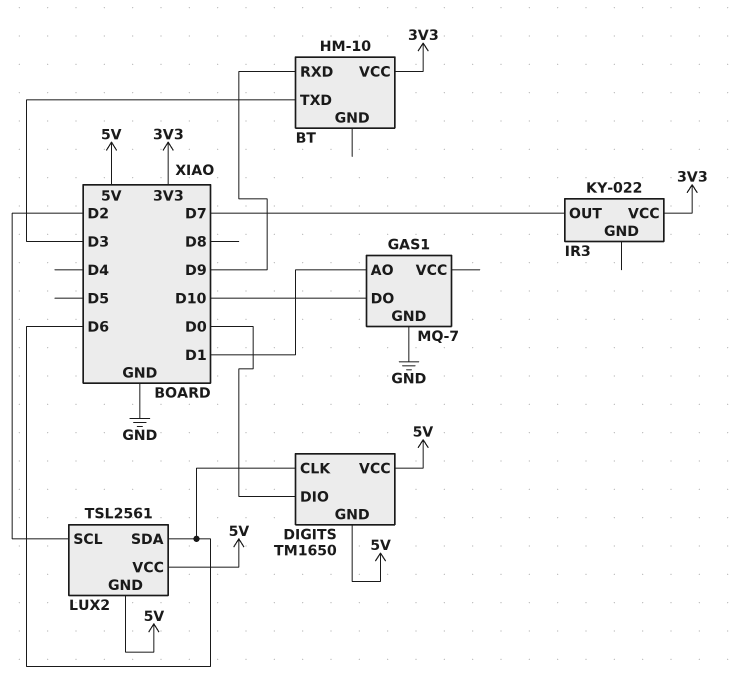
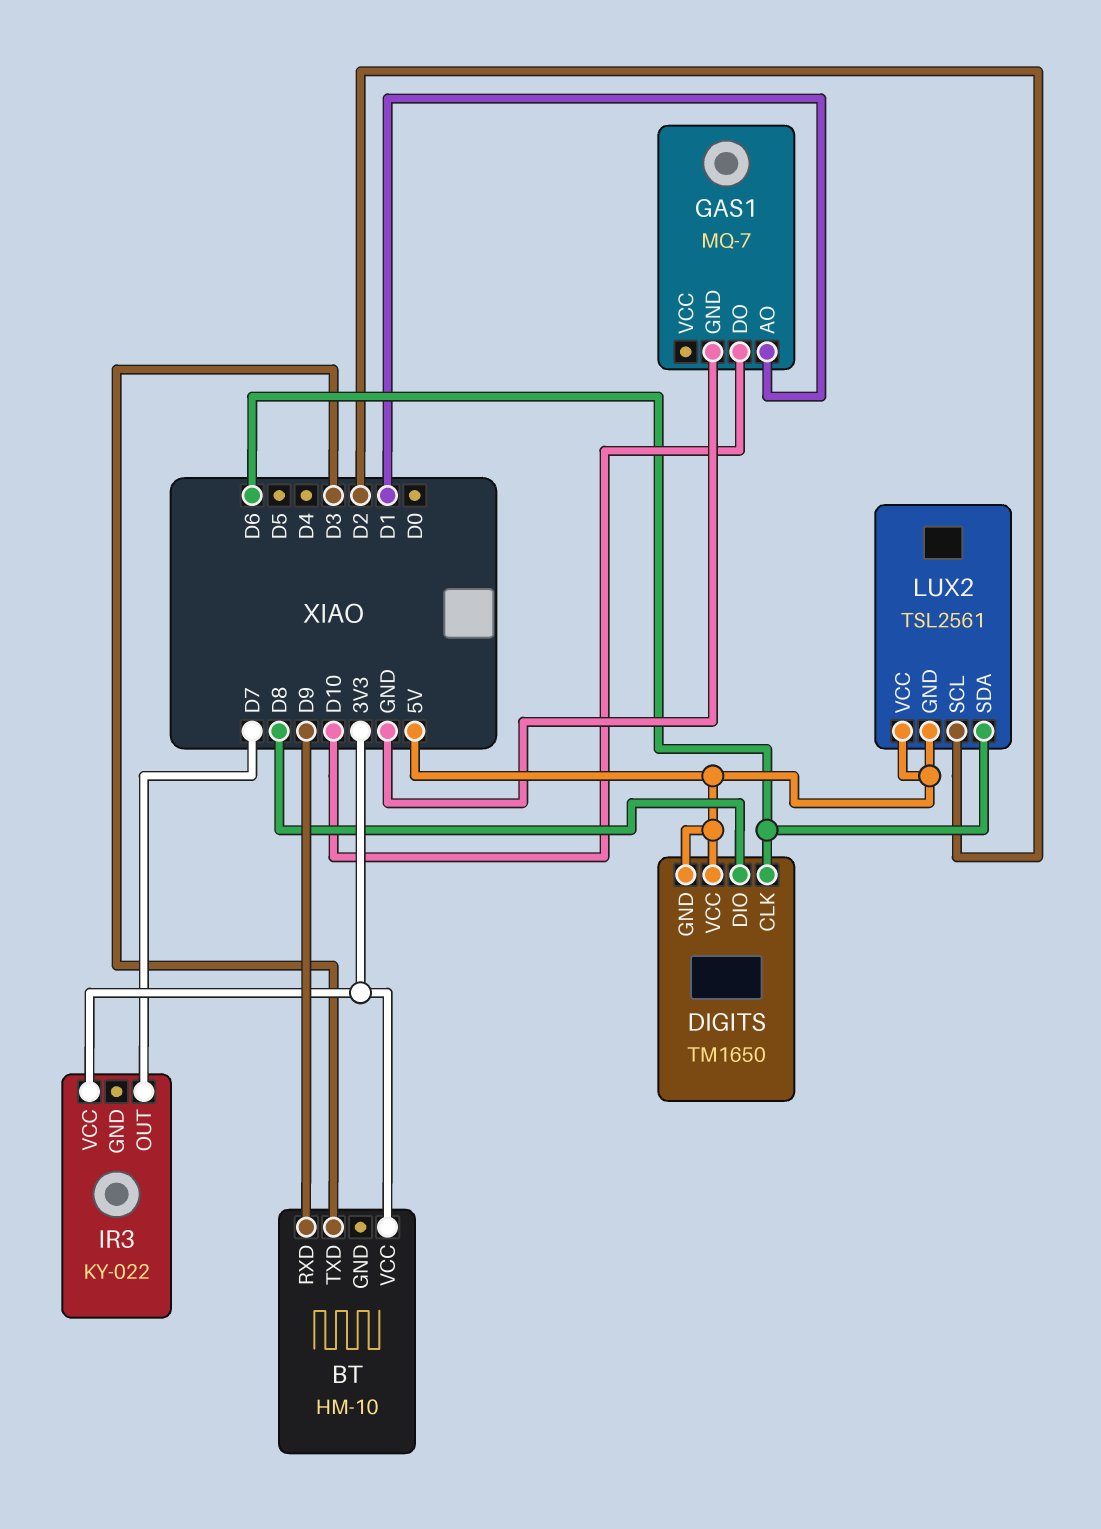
DIGITS pin DIO: D0 -> D8

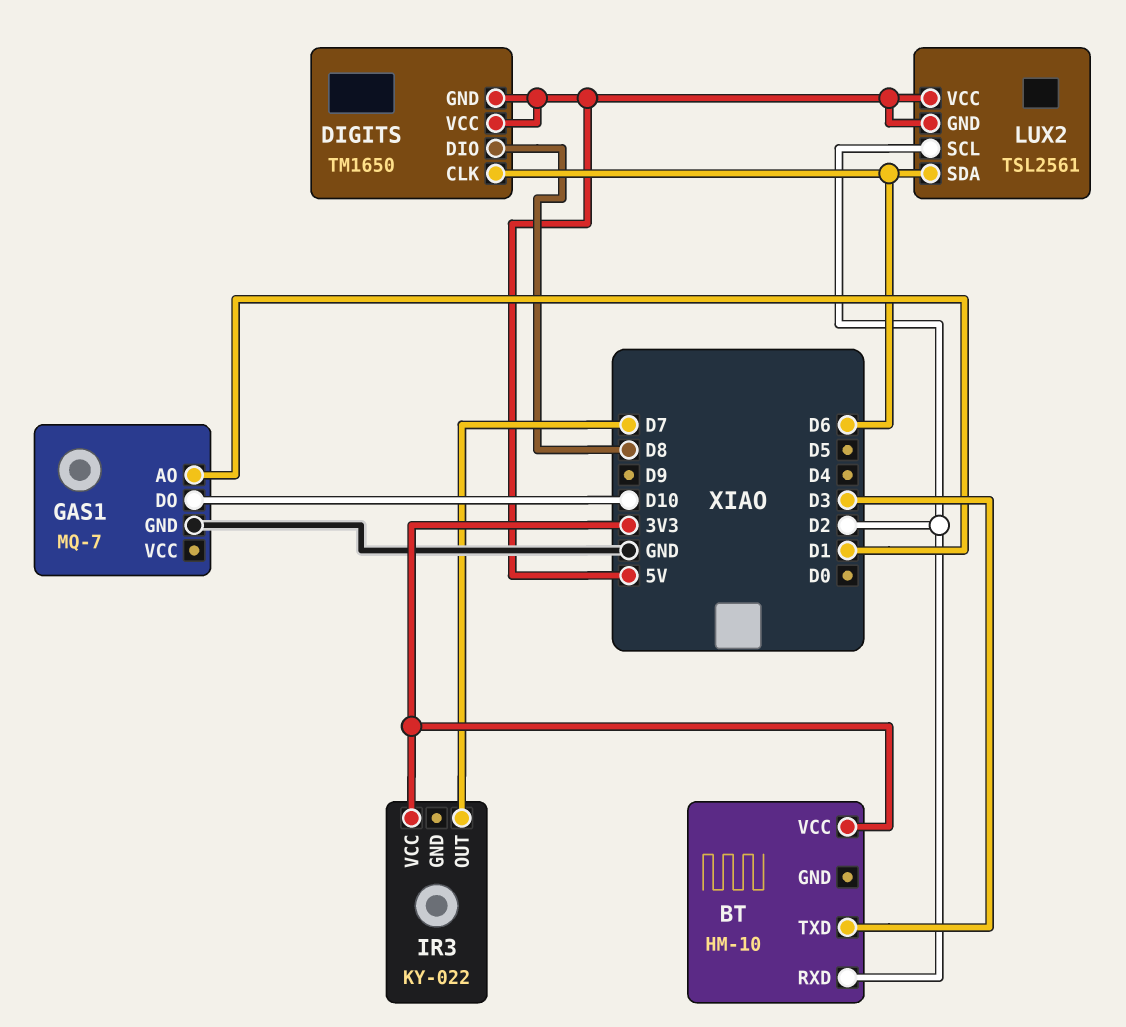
BT pin RXD: D9 -> D2

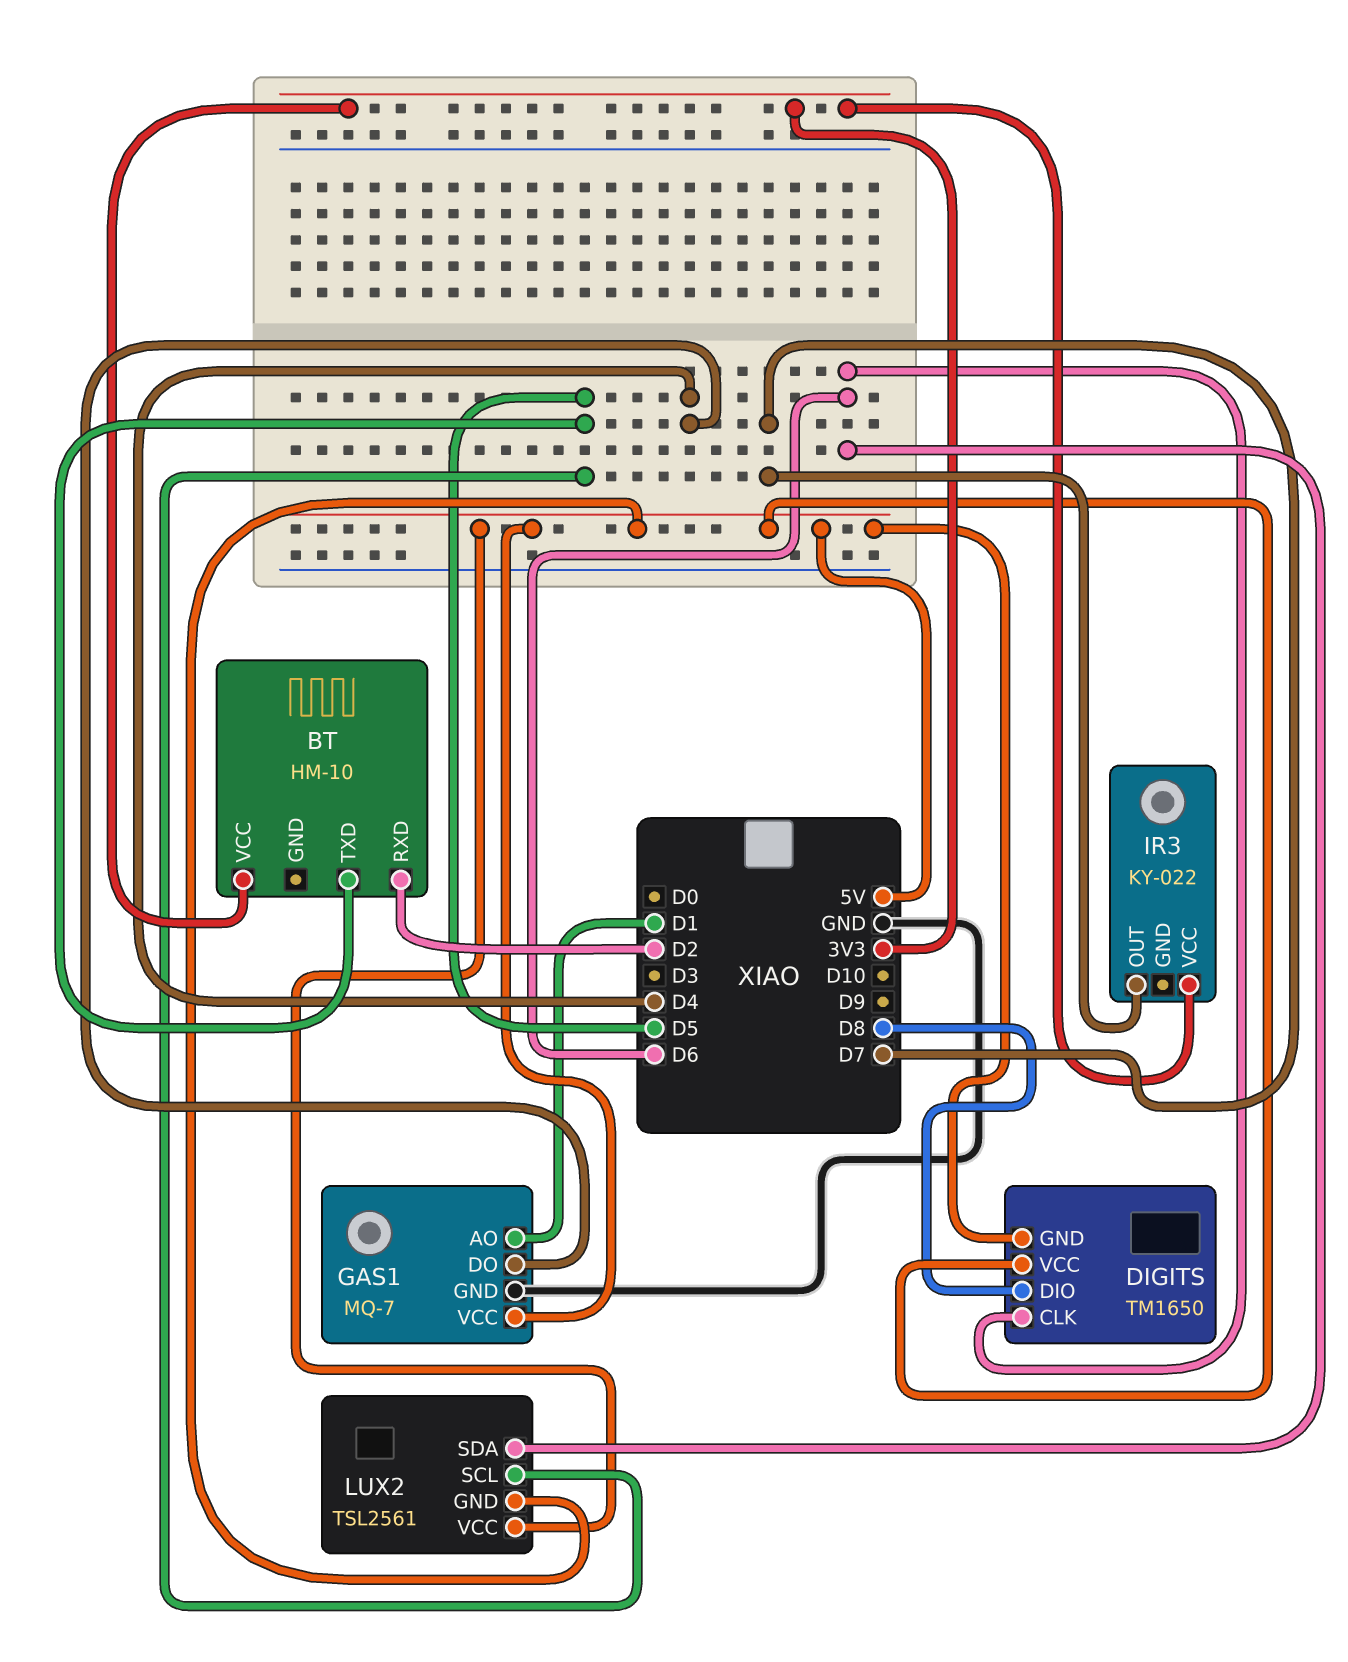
BT pin TXD: D3 -> D5
GAS1 pin DO: D10 -> D4
GAS1 pin VCC: none -> 5V
LUX2 pin SCL: D2 -> D5

